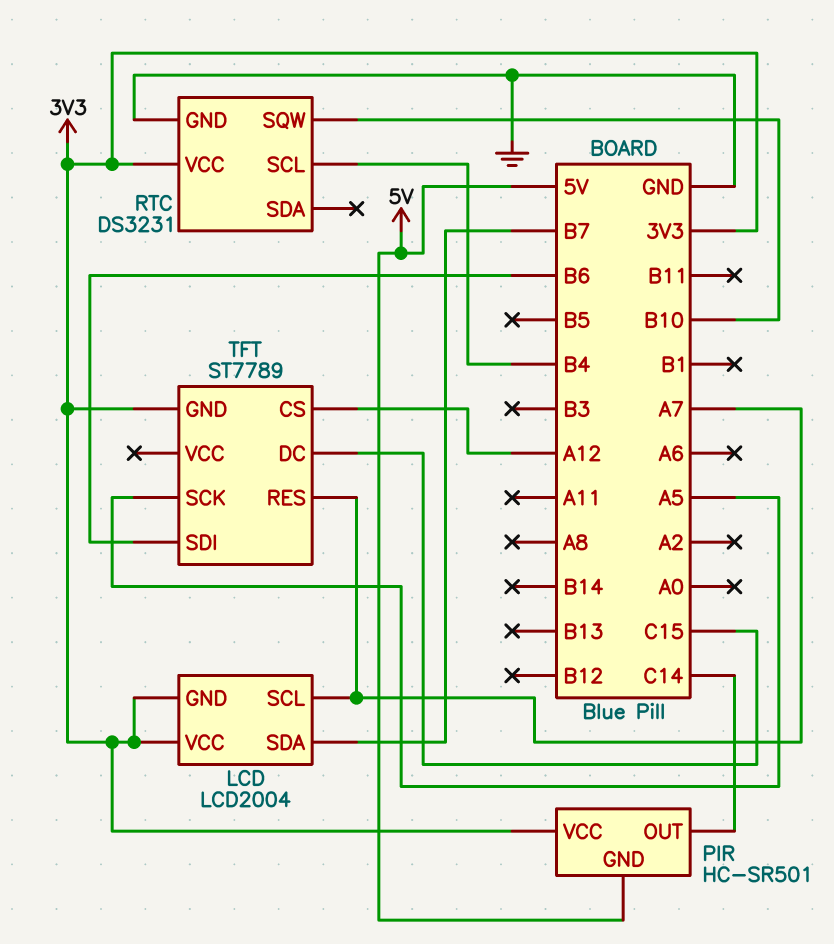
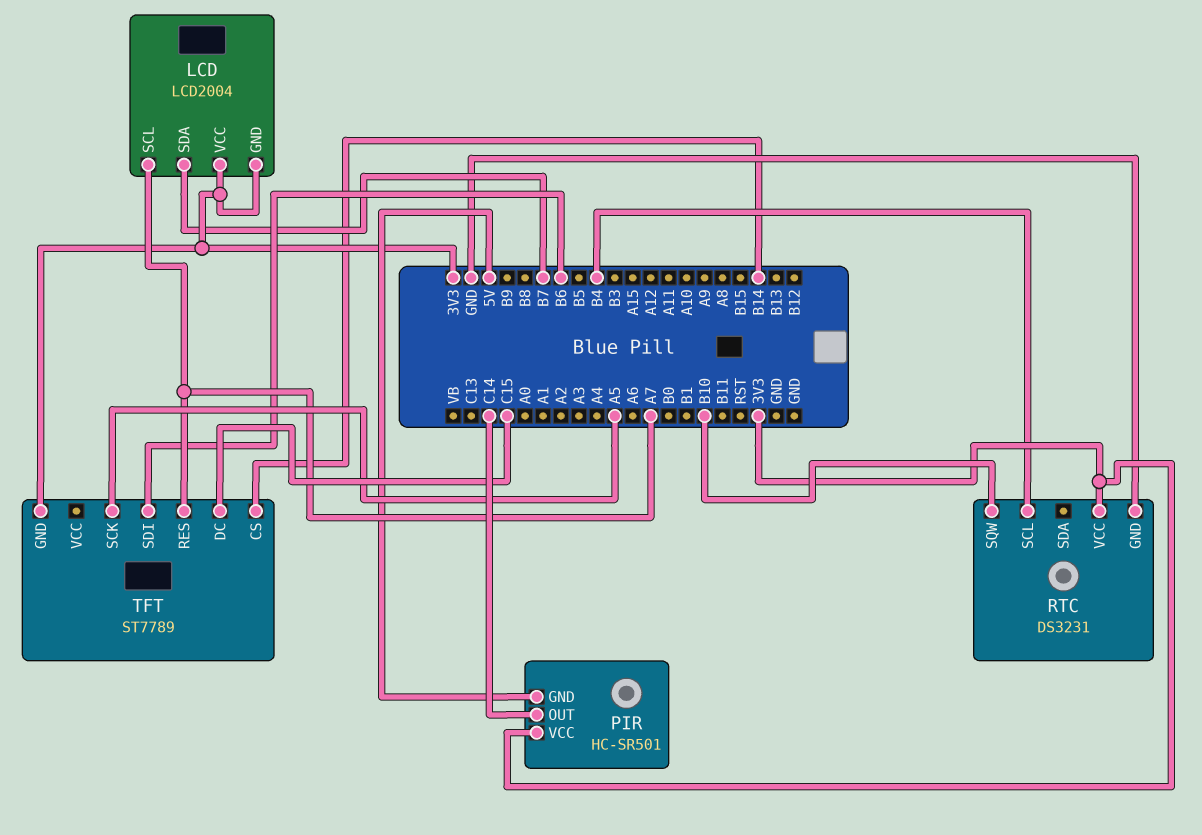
TFT pin CS: A12 -> B14

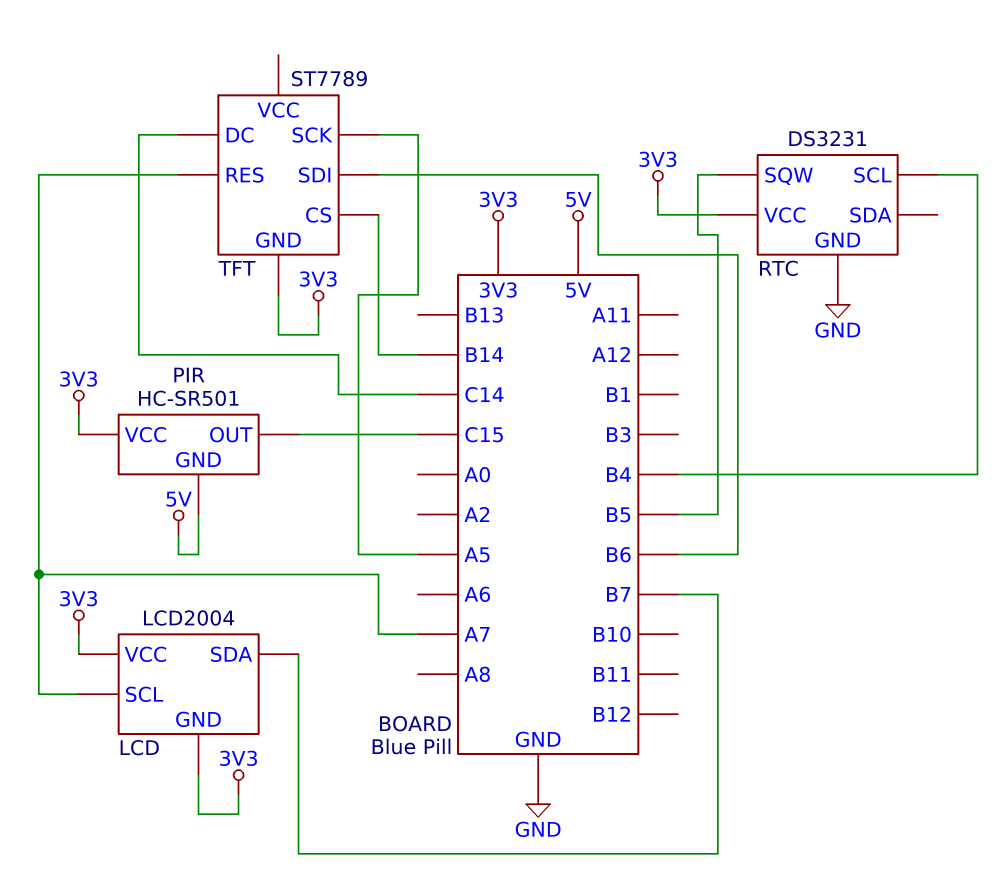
PIR pin OUT: C14 -> C15
RTC pin SQW: B10 -> B5
TFT pin DC: C15 -> C14

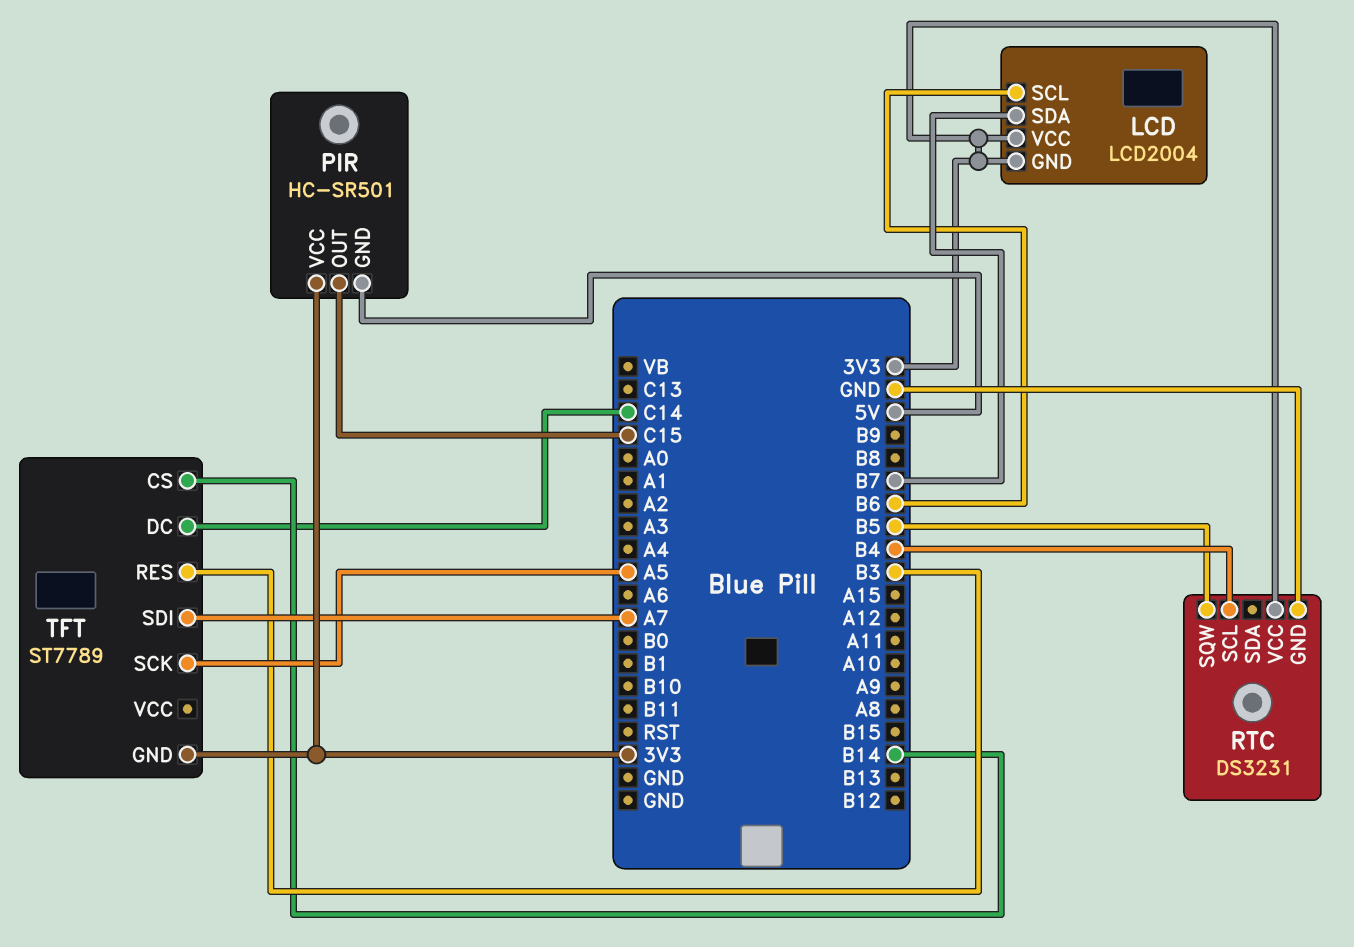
LCD pin SCL: A7 -> B6
TFT pin RES: A7 -> B3
TFT pin SDI: B6 -> A7

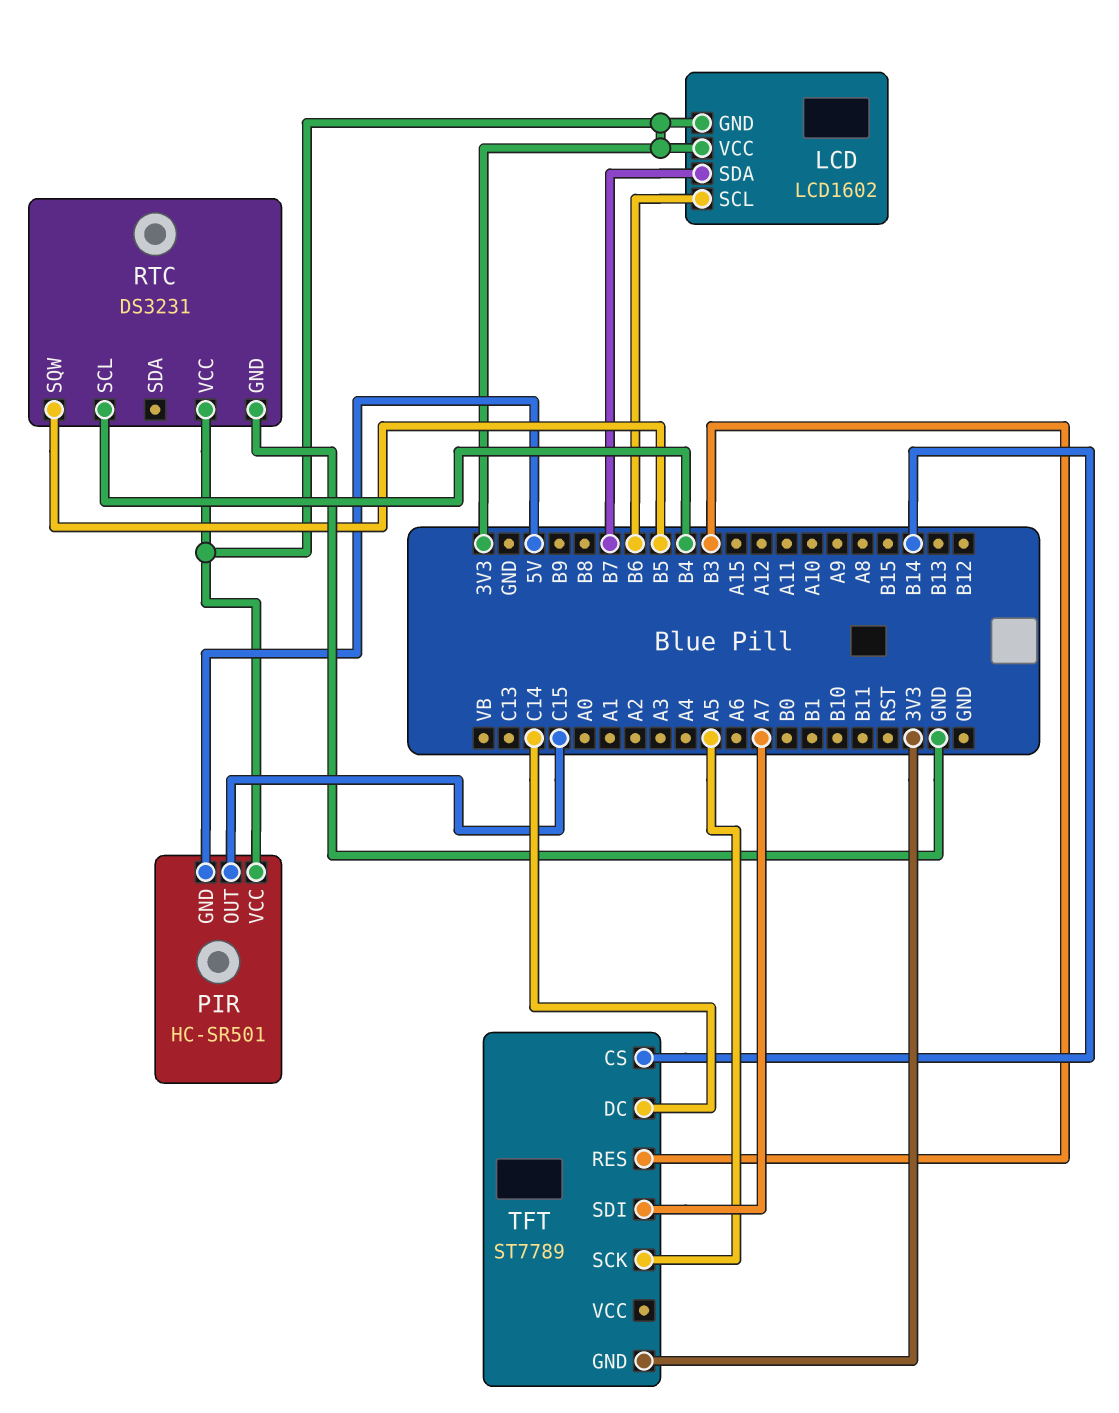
LCD: LCD2004 -> LCD1602

